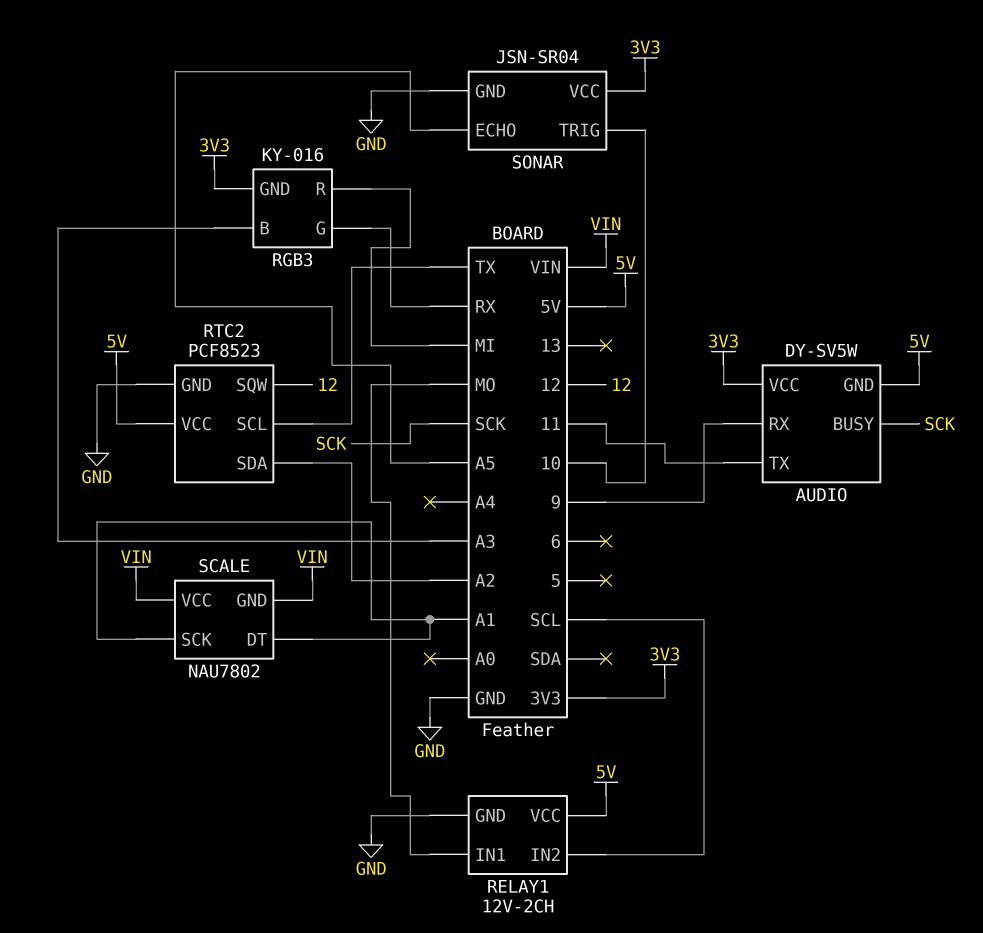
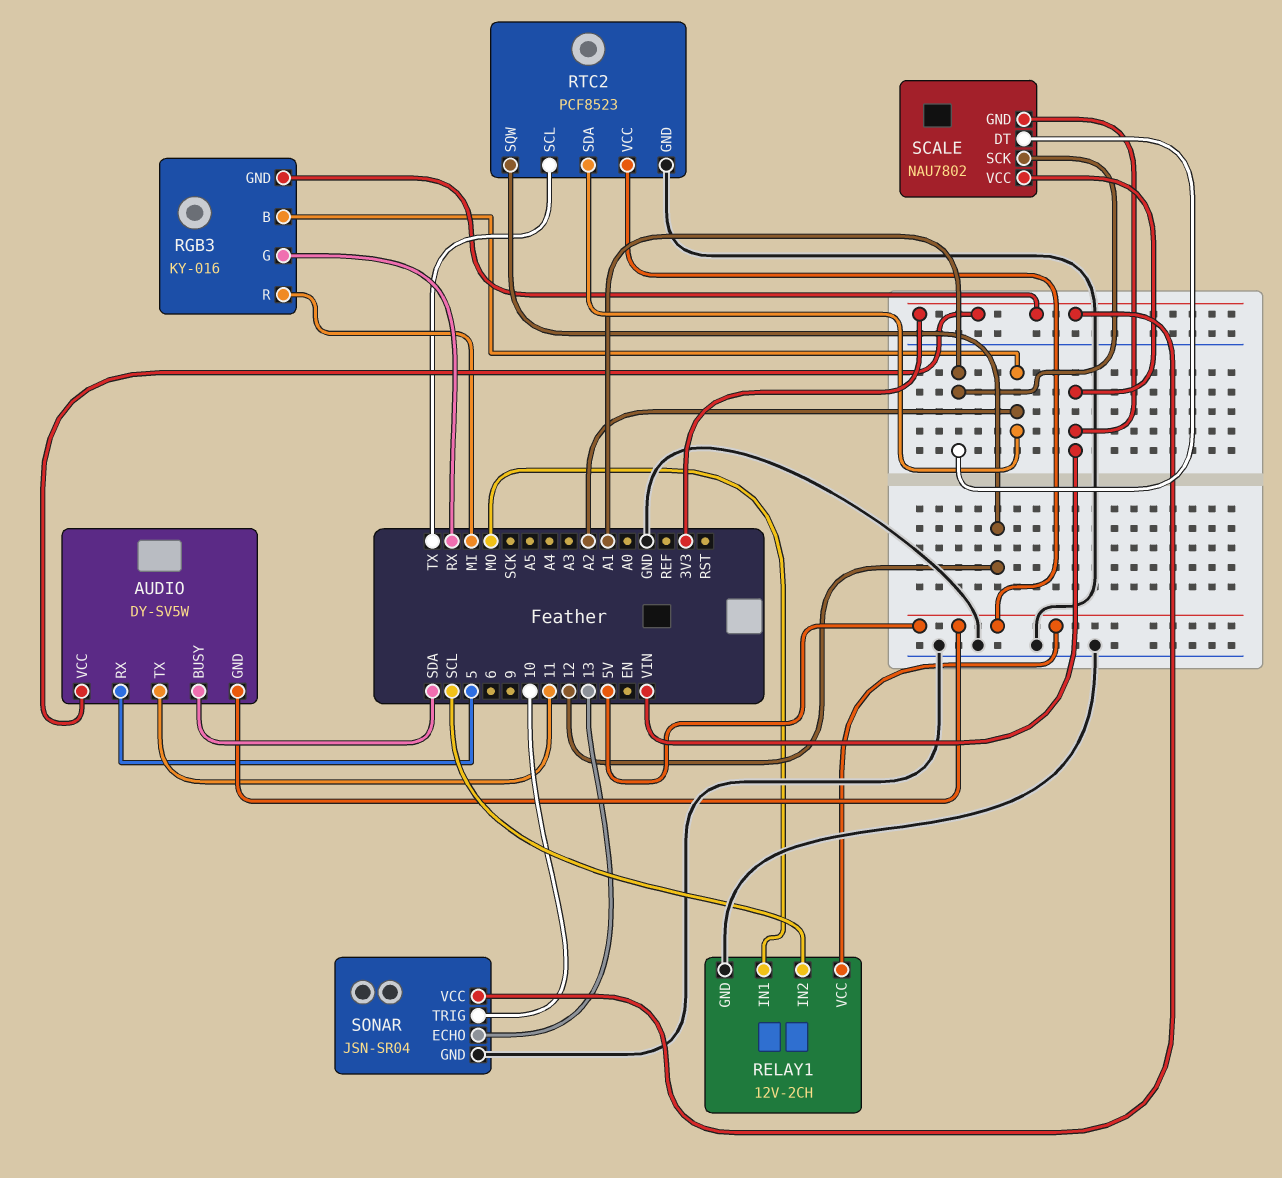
AUDIO pin BUSY: SCK -> SDA
AUDIO pin RX: 9 -> 5
RGB3 pin B: A3 -> A2
SONAR pin ECHO: A5 -> 13

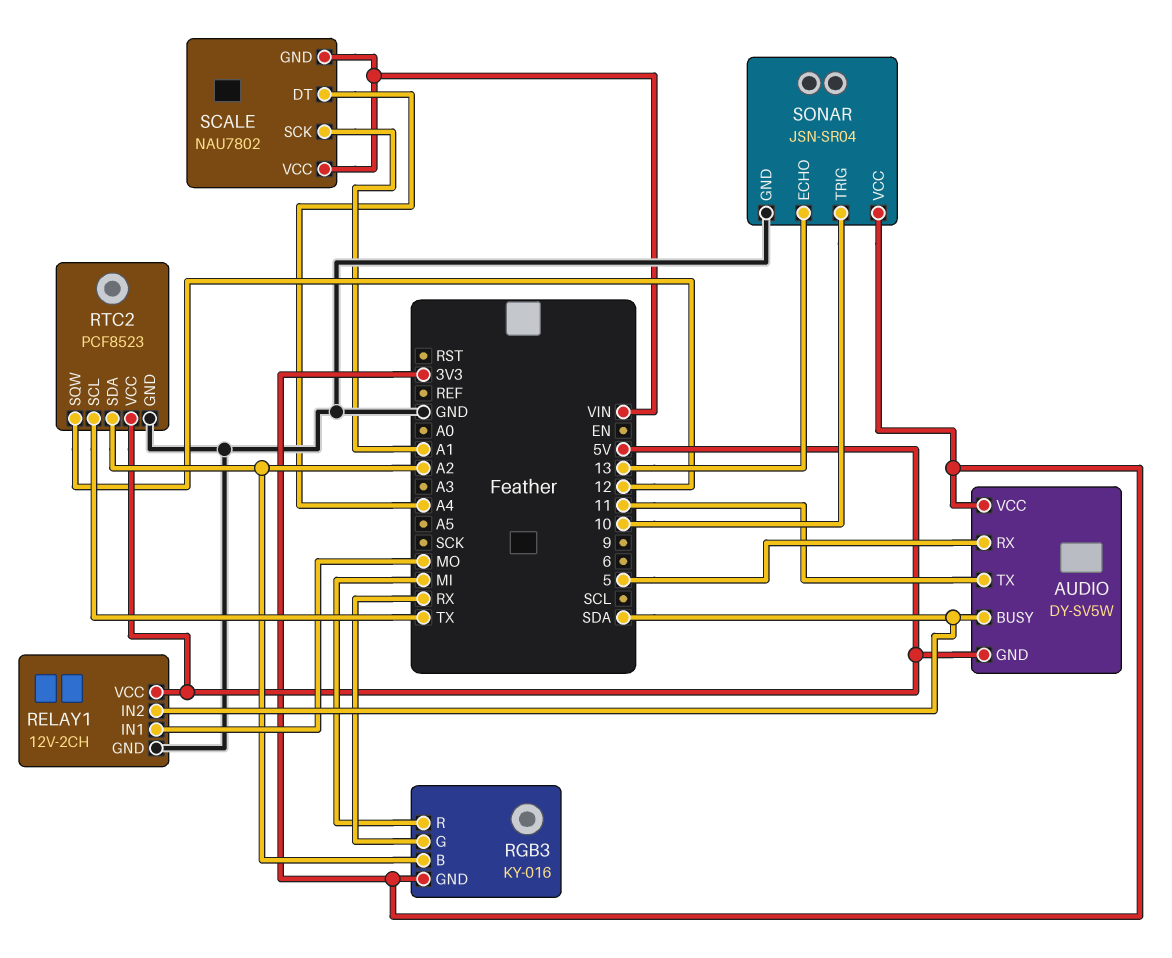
RELAY1 pin IN2: SCL -> SDA
SCALE pin DT: A1 -> A4

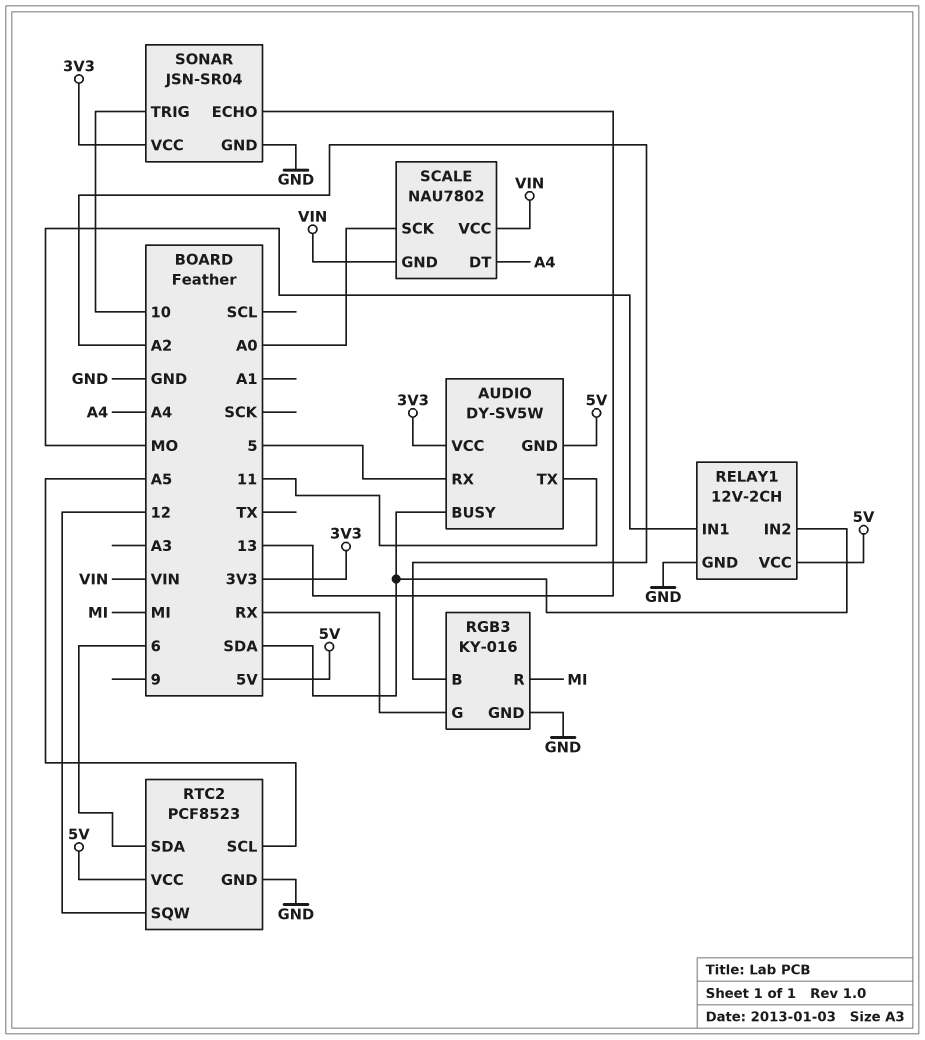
RGB3 pin GND: 3V3 -> GND
RTC2 pin SCL: TX -> A5
RTC2 pin SDA: A2 -> 6
SCALE pin SCK: A1 -> A0

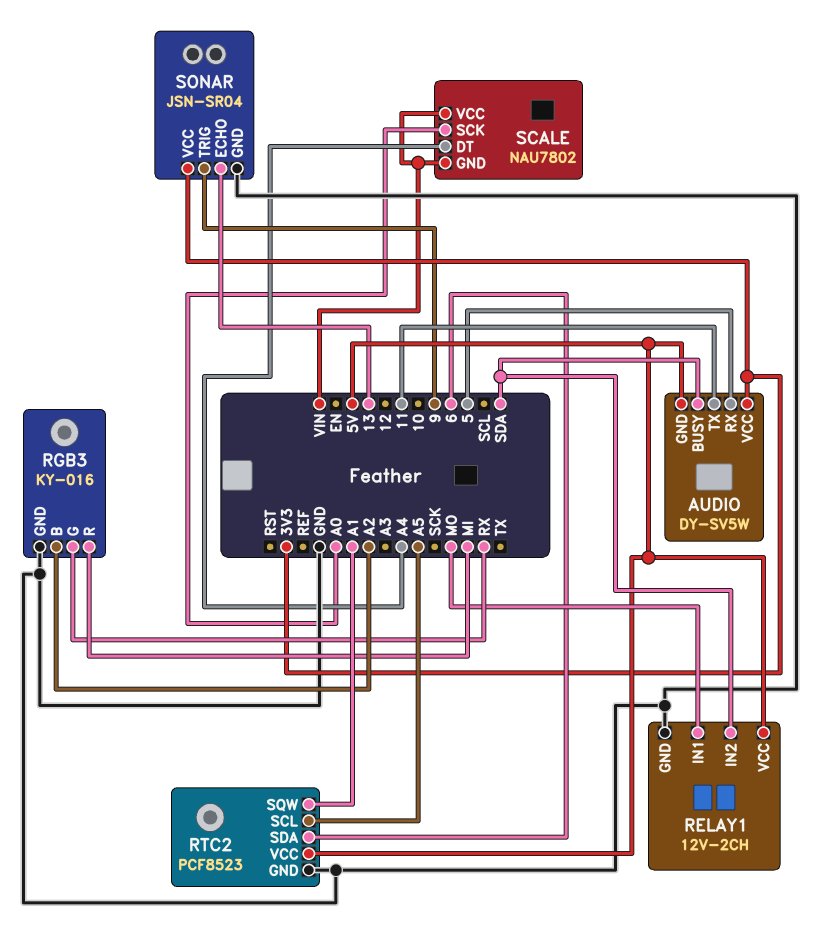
RTC2 pin SQW: 12 -> A1
SONAR pin TRIG: 10 -> 9

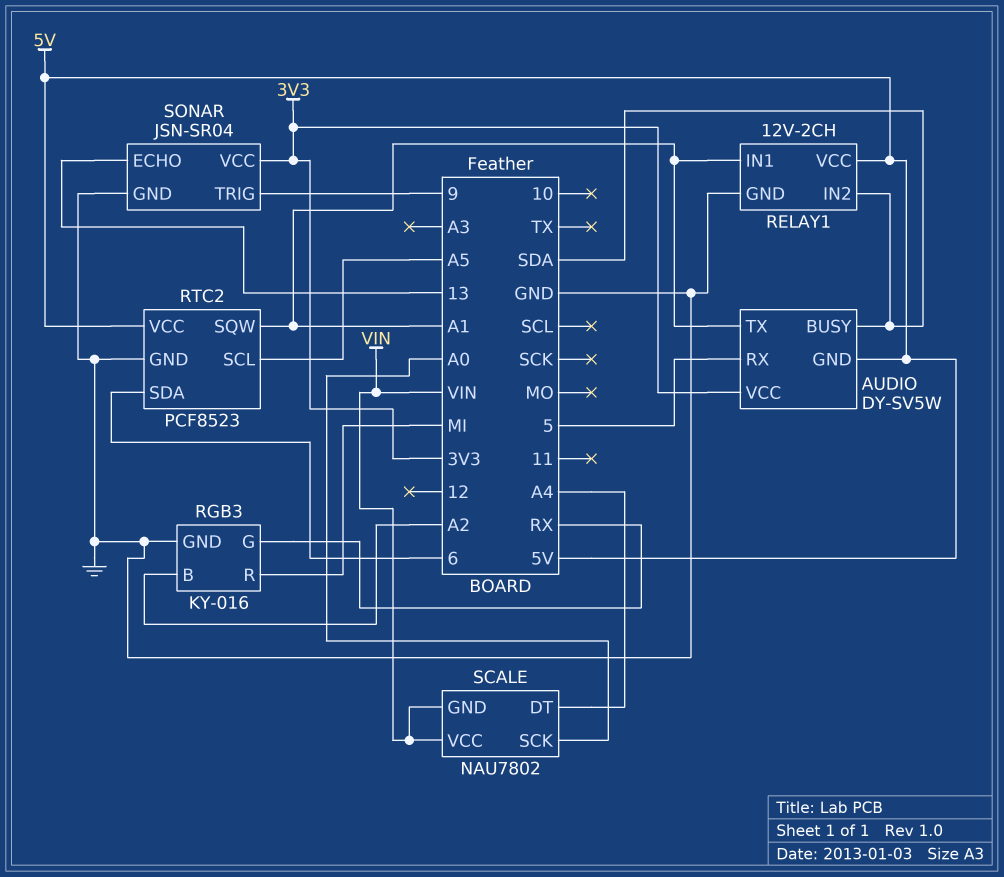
AUDIO pin TX: 11 -> A1
RELAY1 pin IN1: MO -> A1

